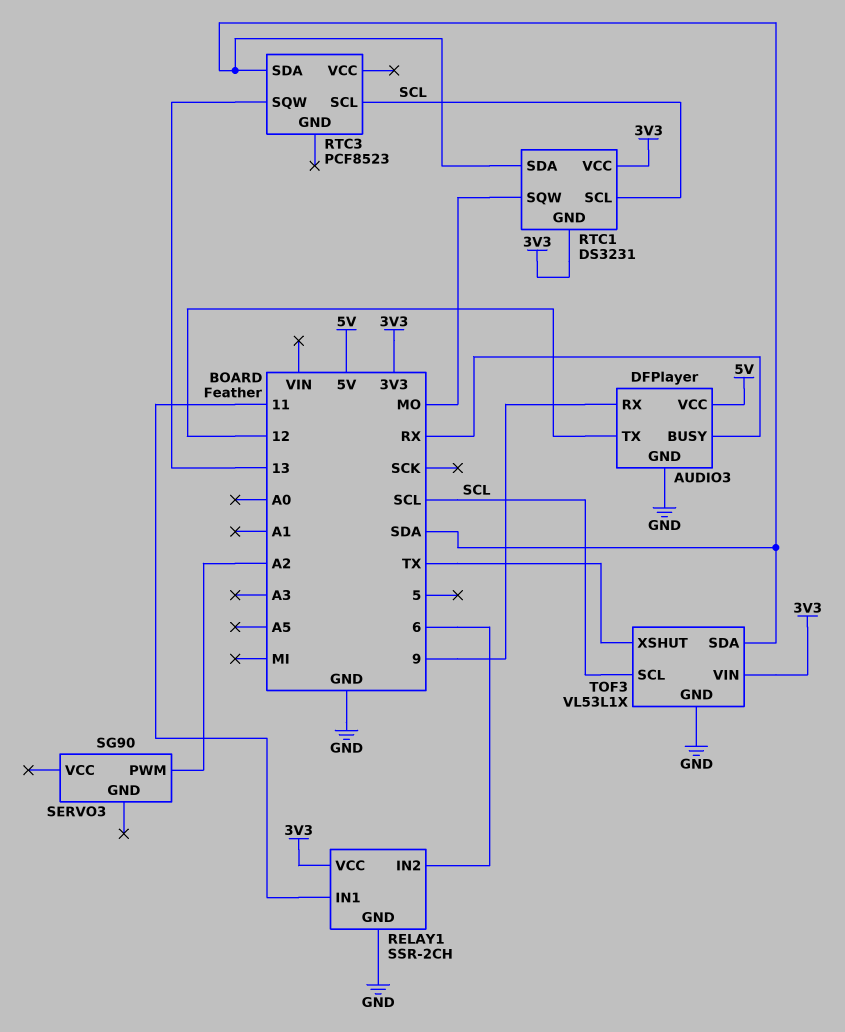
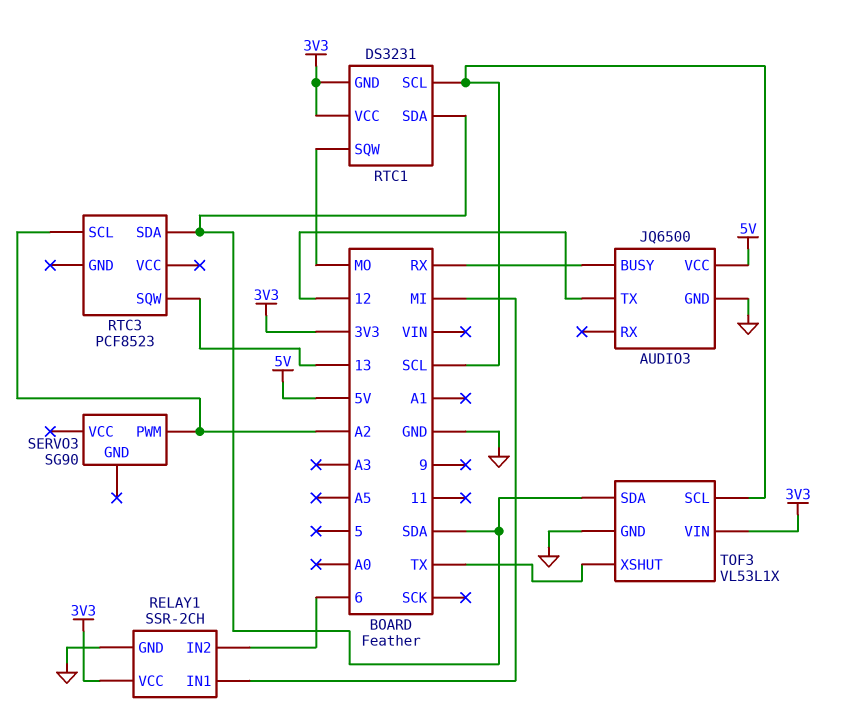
AUDIO3: DFPlayer -> JQ6500
AUDIO3 pin RX: 9 -> none
RELAY1 pin IN1: 11 -> MI
RTC3 pin SCL: SCL -> A2

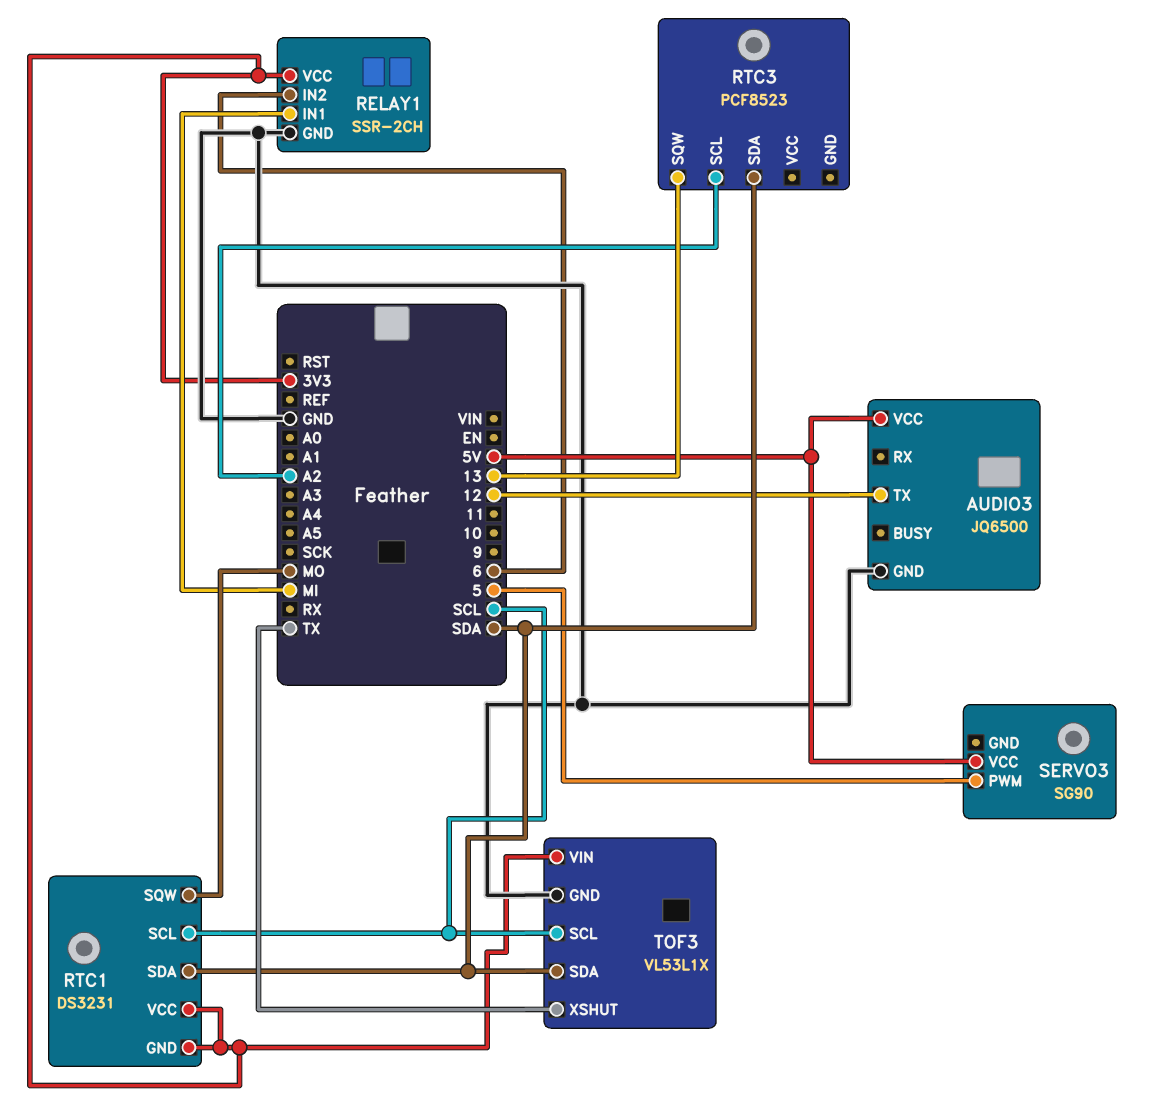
AUDIO3 pin BUSY: RX -> none
SERVO3 pin PWM: A2 -> 5
SERVO3 pin VCC: none -> 5V

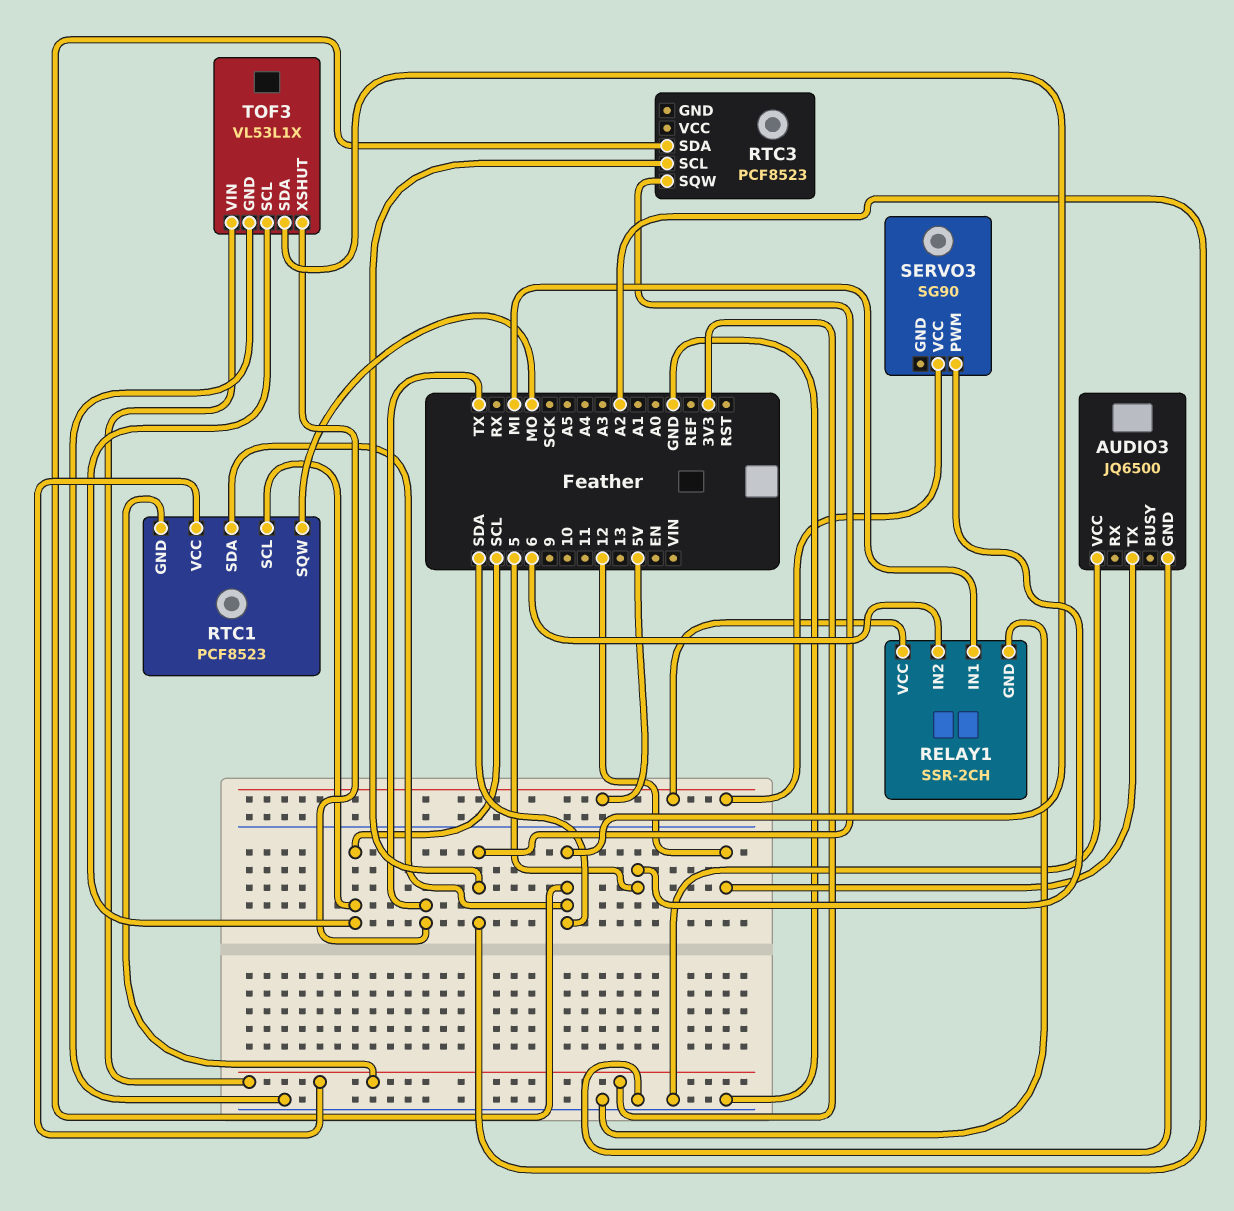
AUDIO3 pin VCC: 5V -> GND
RELAY1 pin VCC: 3V3 -> 5V
RTC1: DS3231 -> PCF8523
RTC3 pin SQW: 13 -> A2

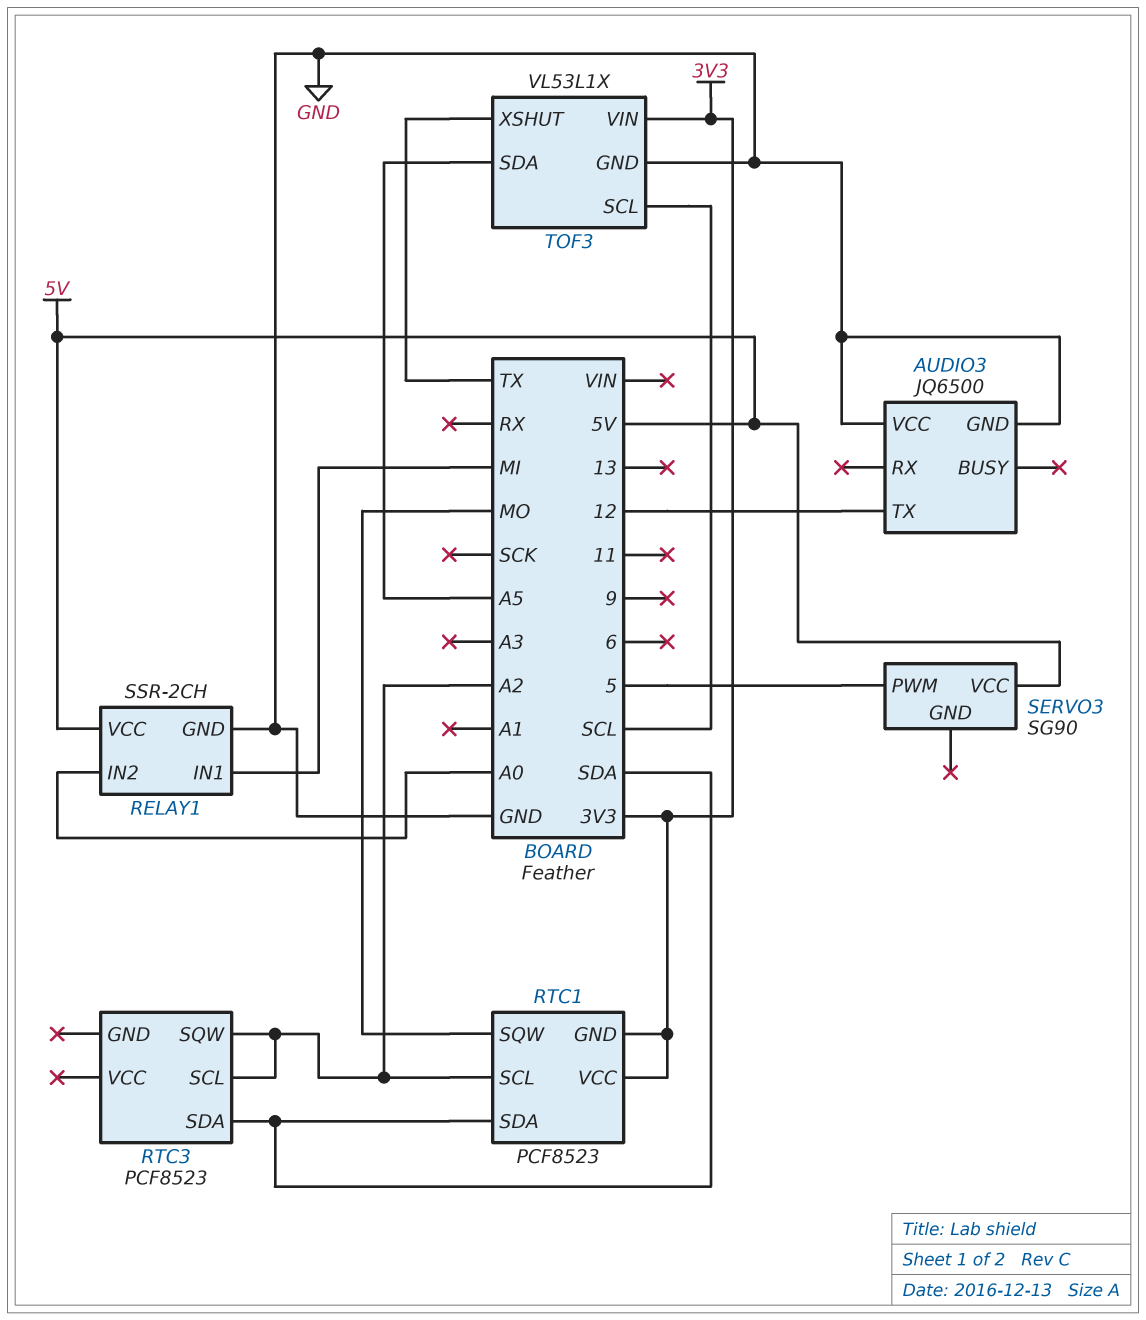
RELAY1 pin IN2: 6 -> A0
RTC1 pin SCL: SCL -> A2
TOF3 pin SDA: SDA -> A5

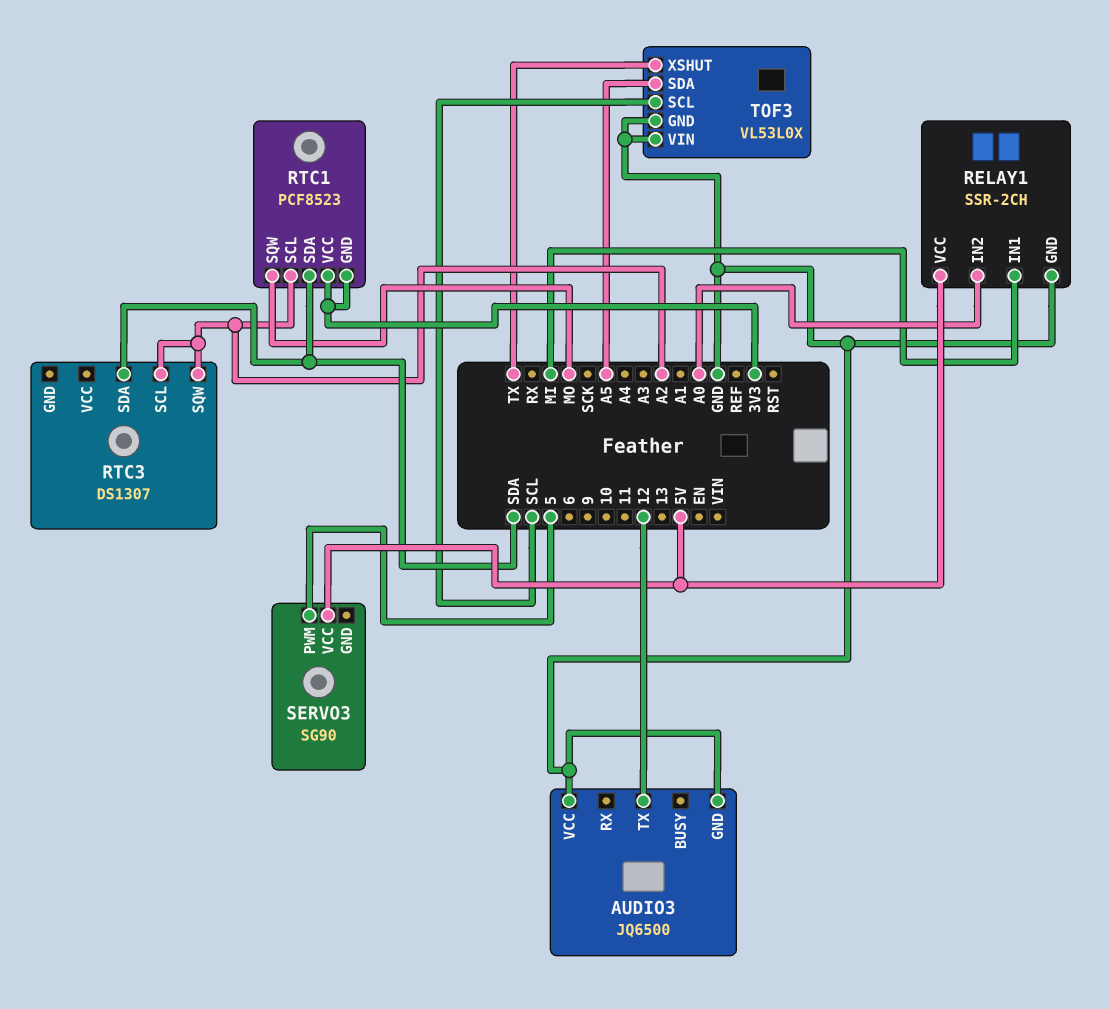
RTC3: PCF8523 -> DS1307
TOF3: VL53L1X -> VL53L0X
TOF3 pin VIN: 3V3 -> GND

